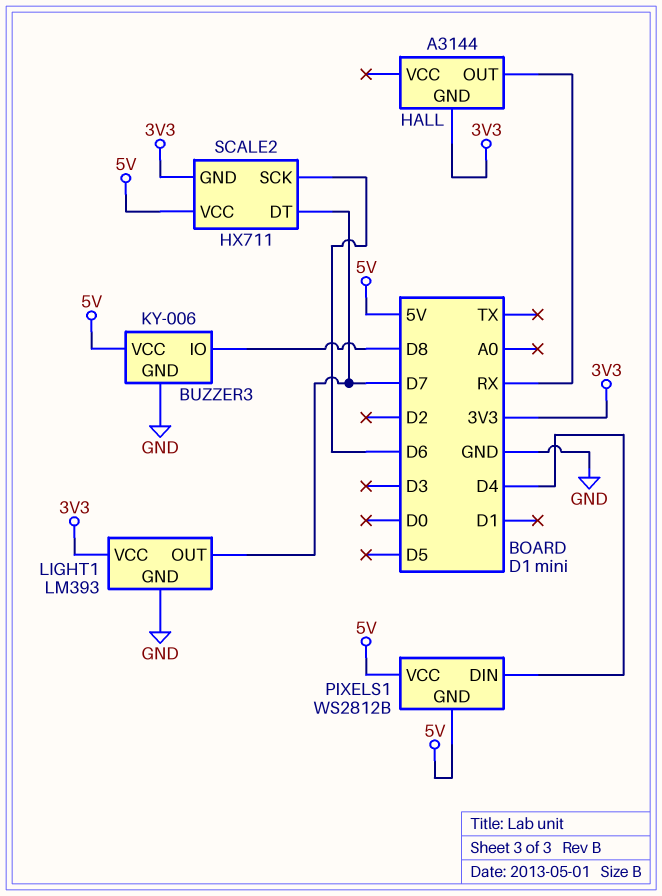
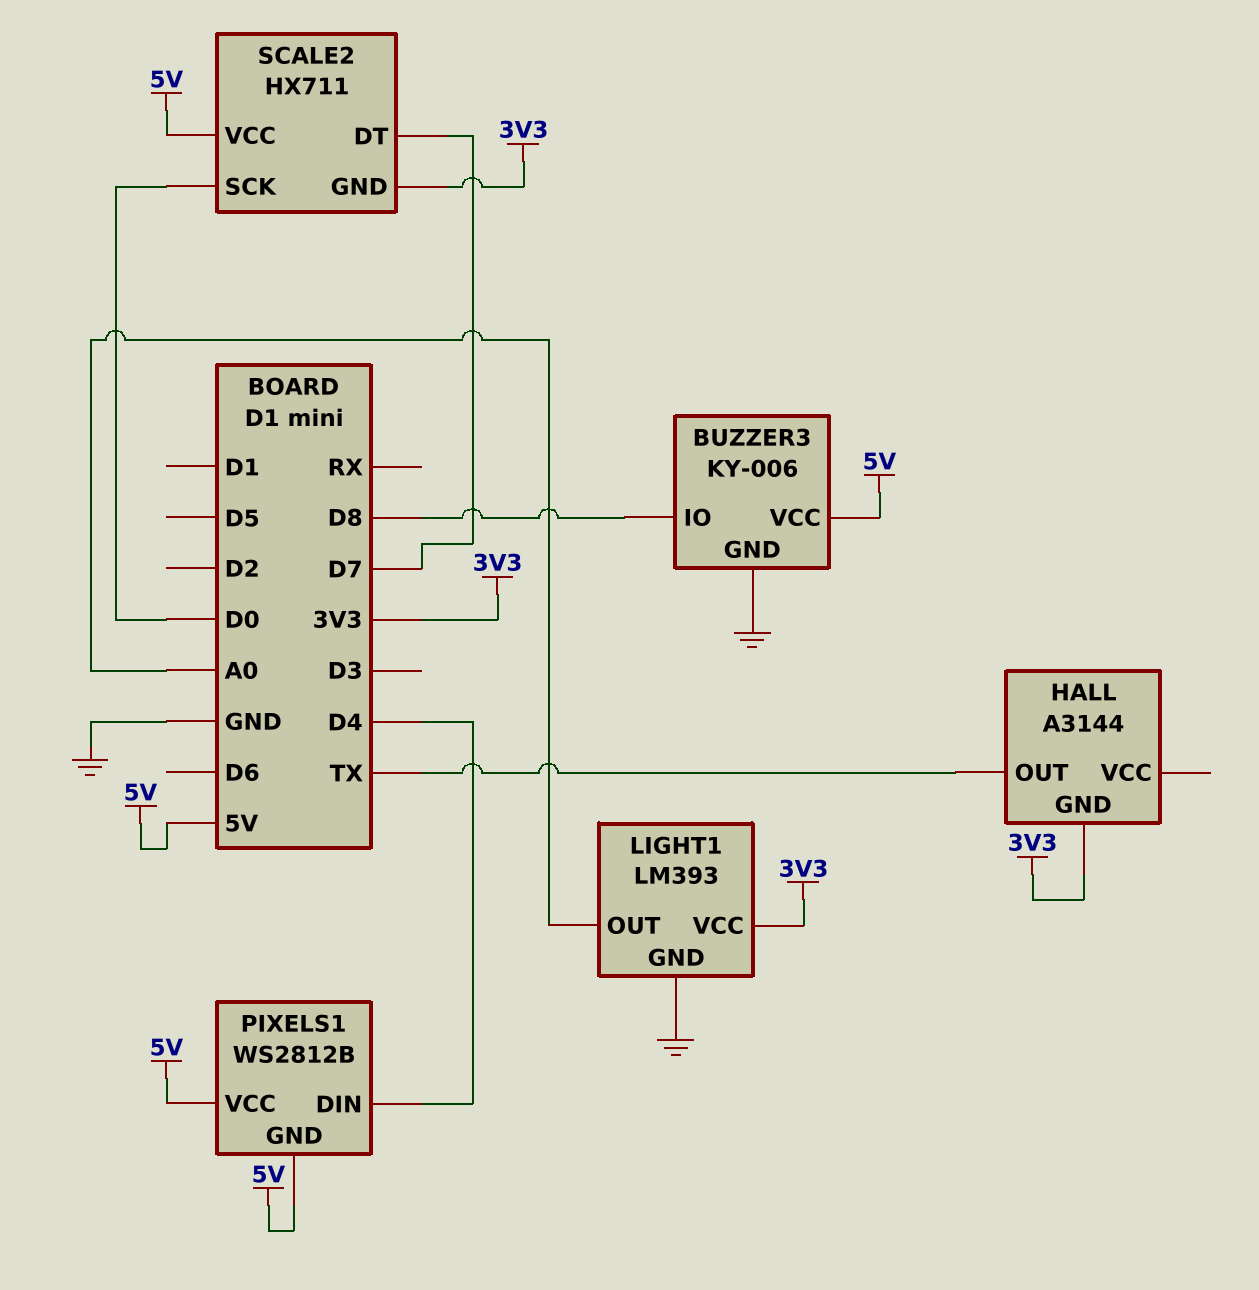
HALL pin OUT: RX -> TX
LIGHT1 pin OUT: D7 -> A0
SCALE2 pin SCK: D6 -> D0

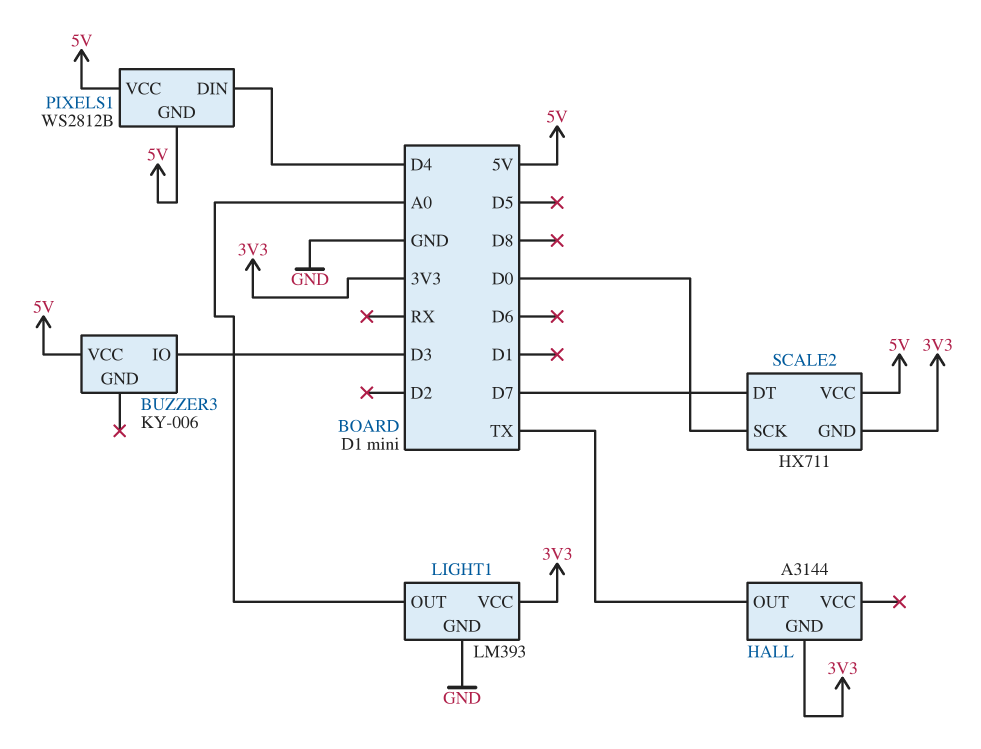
BUZZER3 pin GND: GND -> none
BUZZER3 pin IO: D8 -> D3

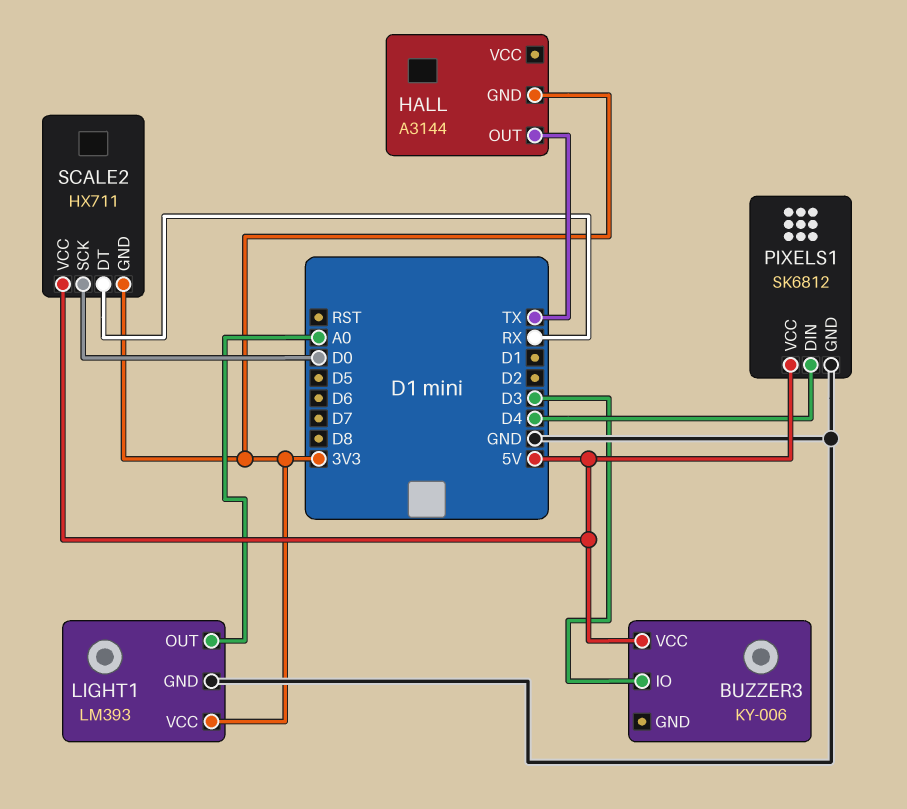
PIXELS1: WS2812B -> SK6812
PIXELS1 pin GND: 5V -> GND
SCALE2 pin DT: D7 -> RX

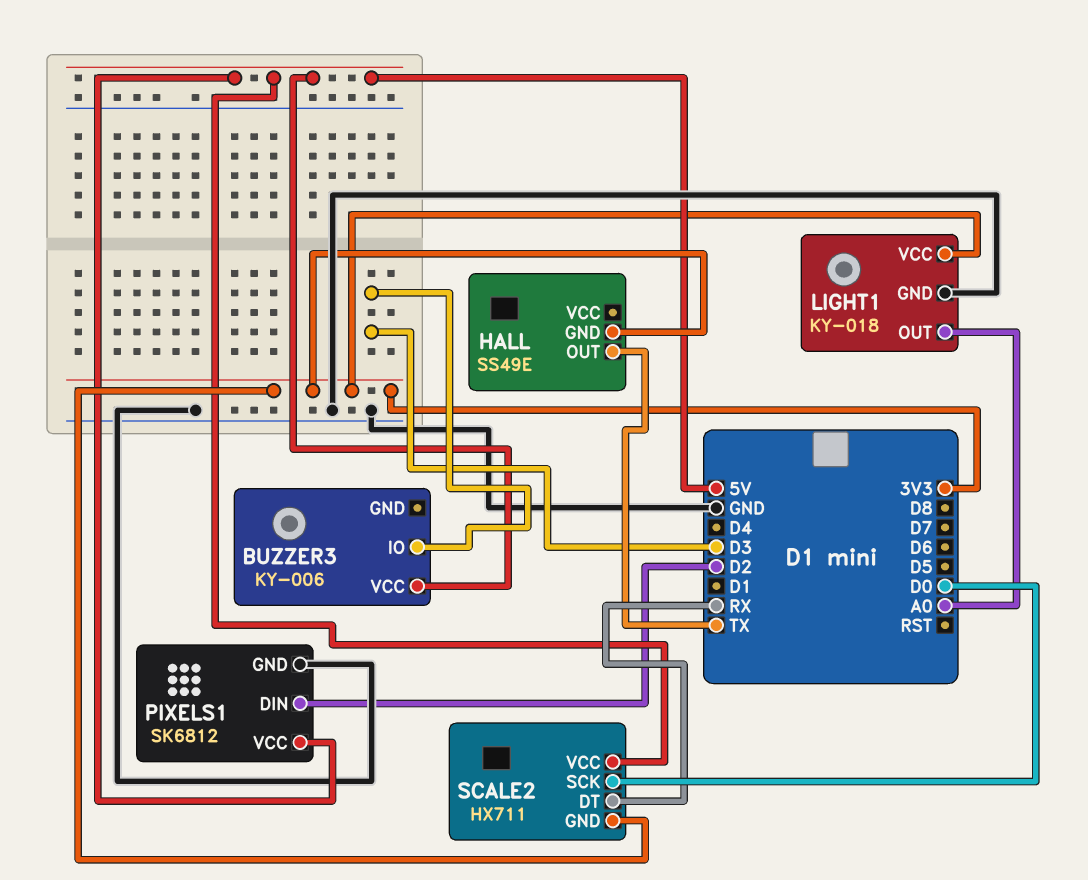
HALL: A3144 -> SS49E
LIGHT1: LM393 -> KY-018
PIXELS1 pin DIN: D4 -> D2

